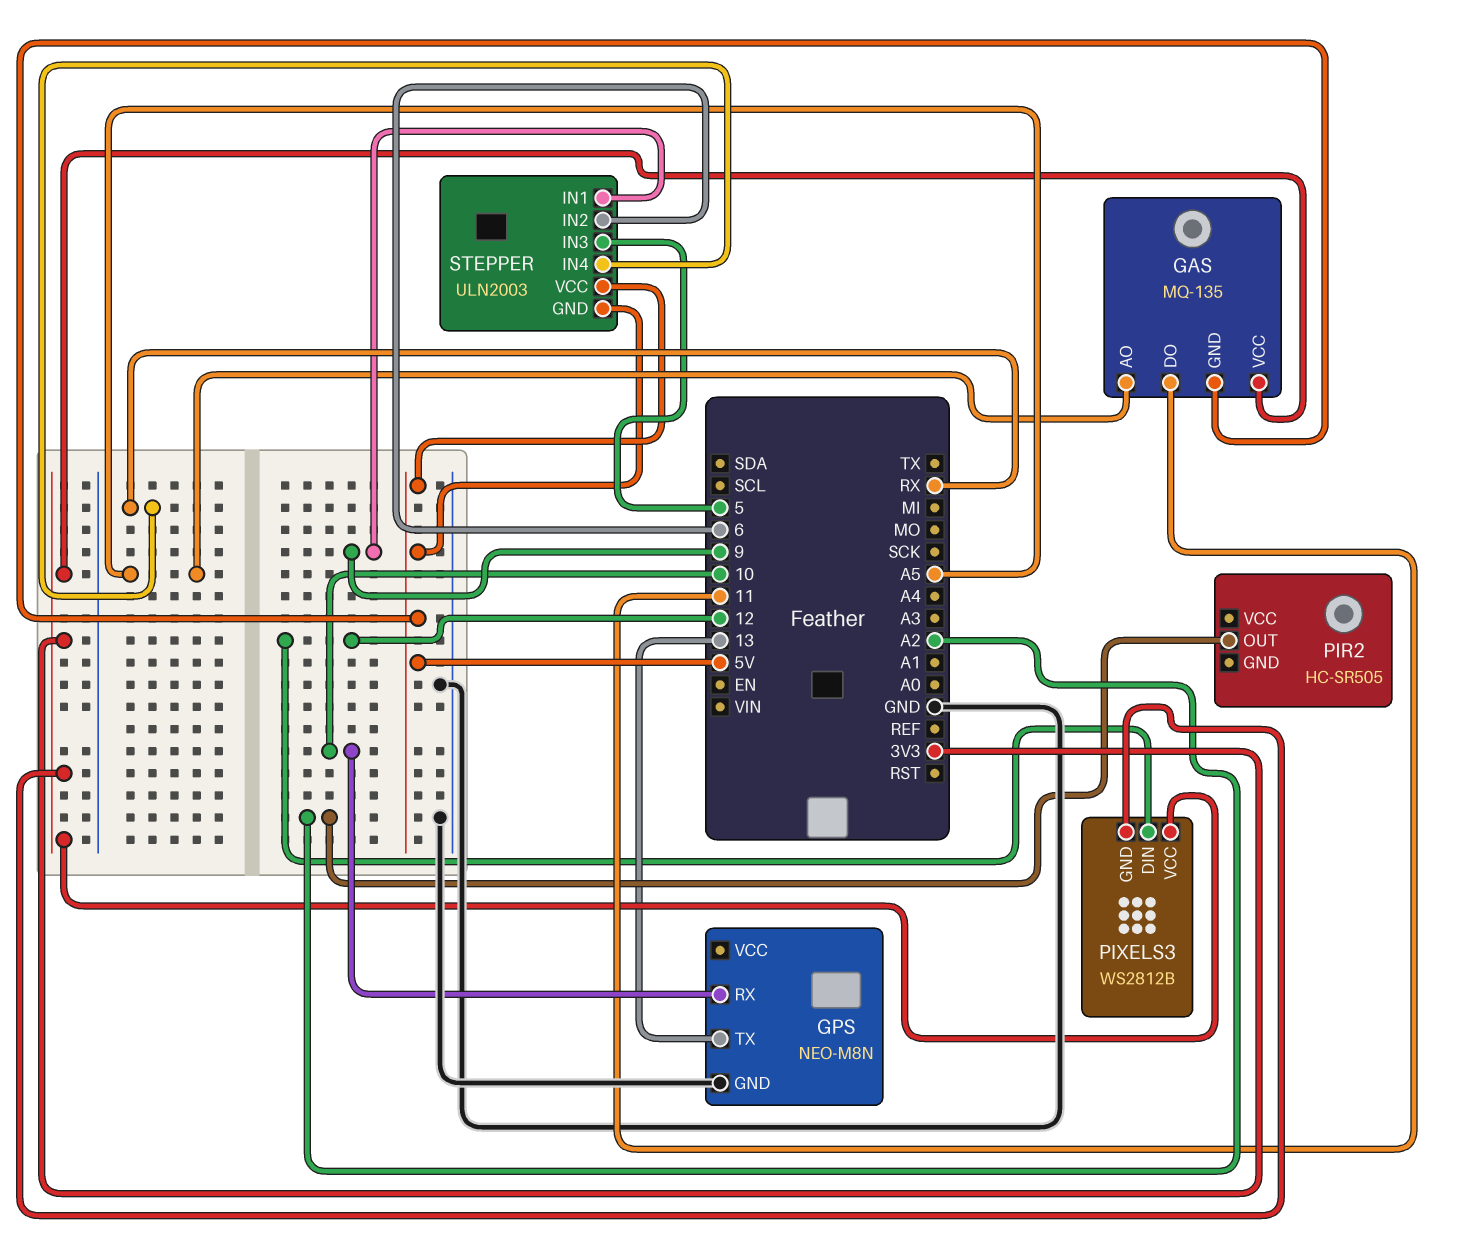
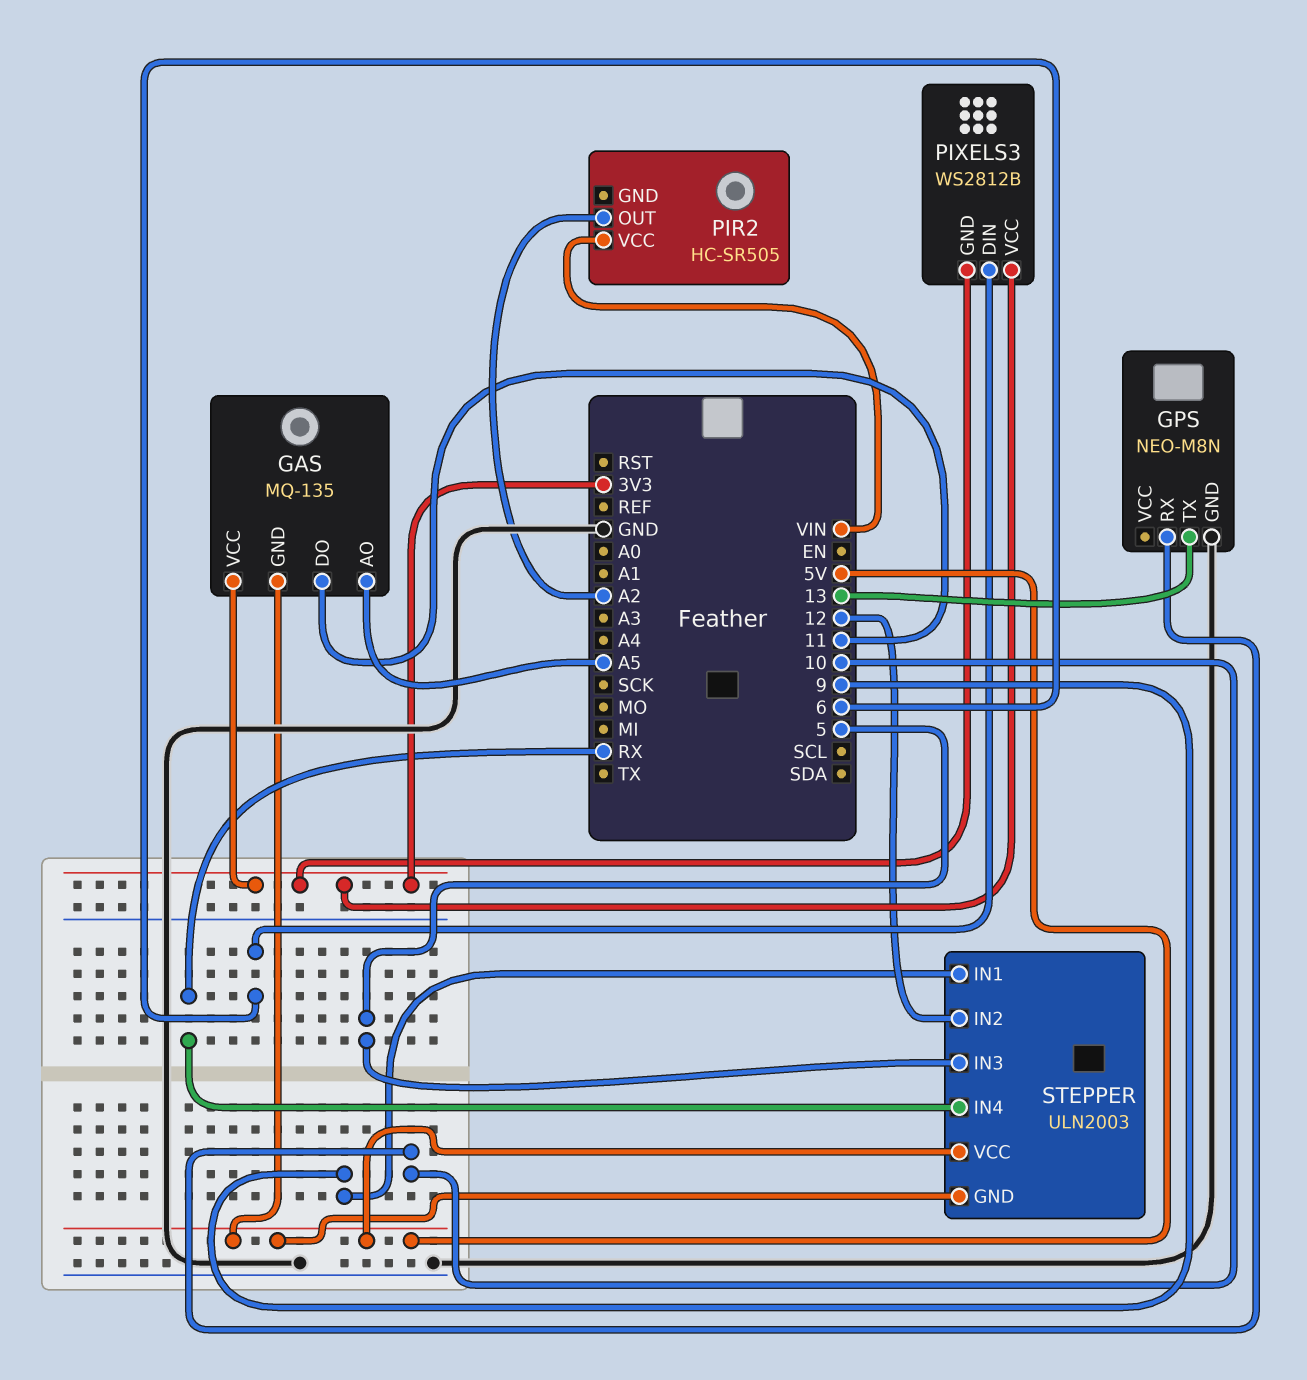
PIR2 pin VCC: none -> VIN
PIXELS3 pin DIN: 12 -> 6
STEPPER pin IN2: 6 -> 12

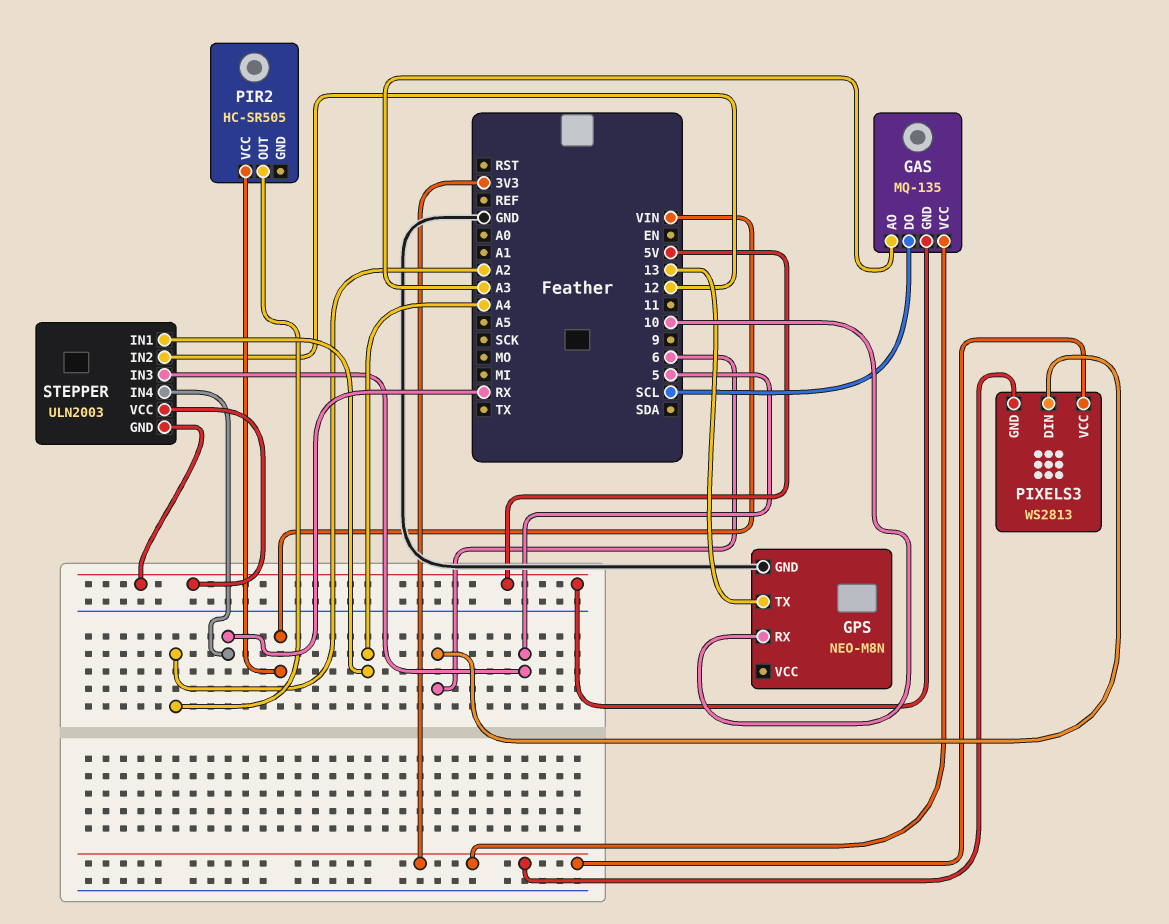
GAS pin AO: A5 -> A3
GAS pin DO: 11 -> SCL
PIXELS3: WS2812B -> WS2813
STEPPER pin IN1: 9 -> A4

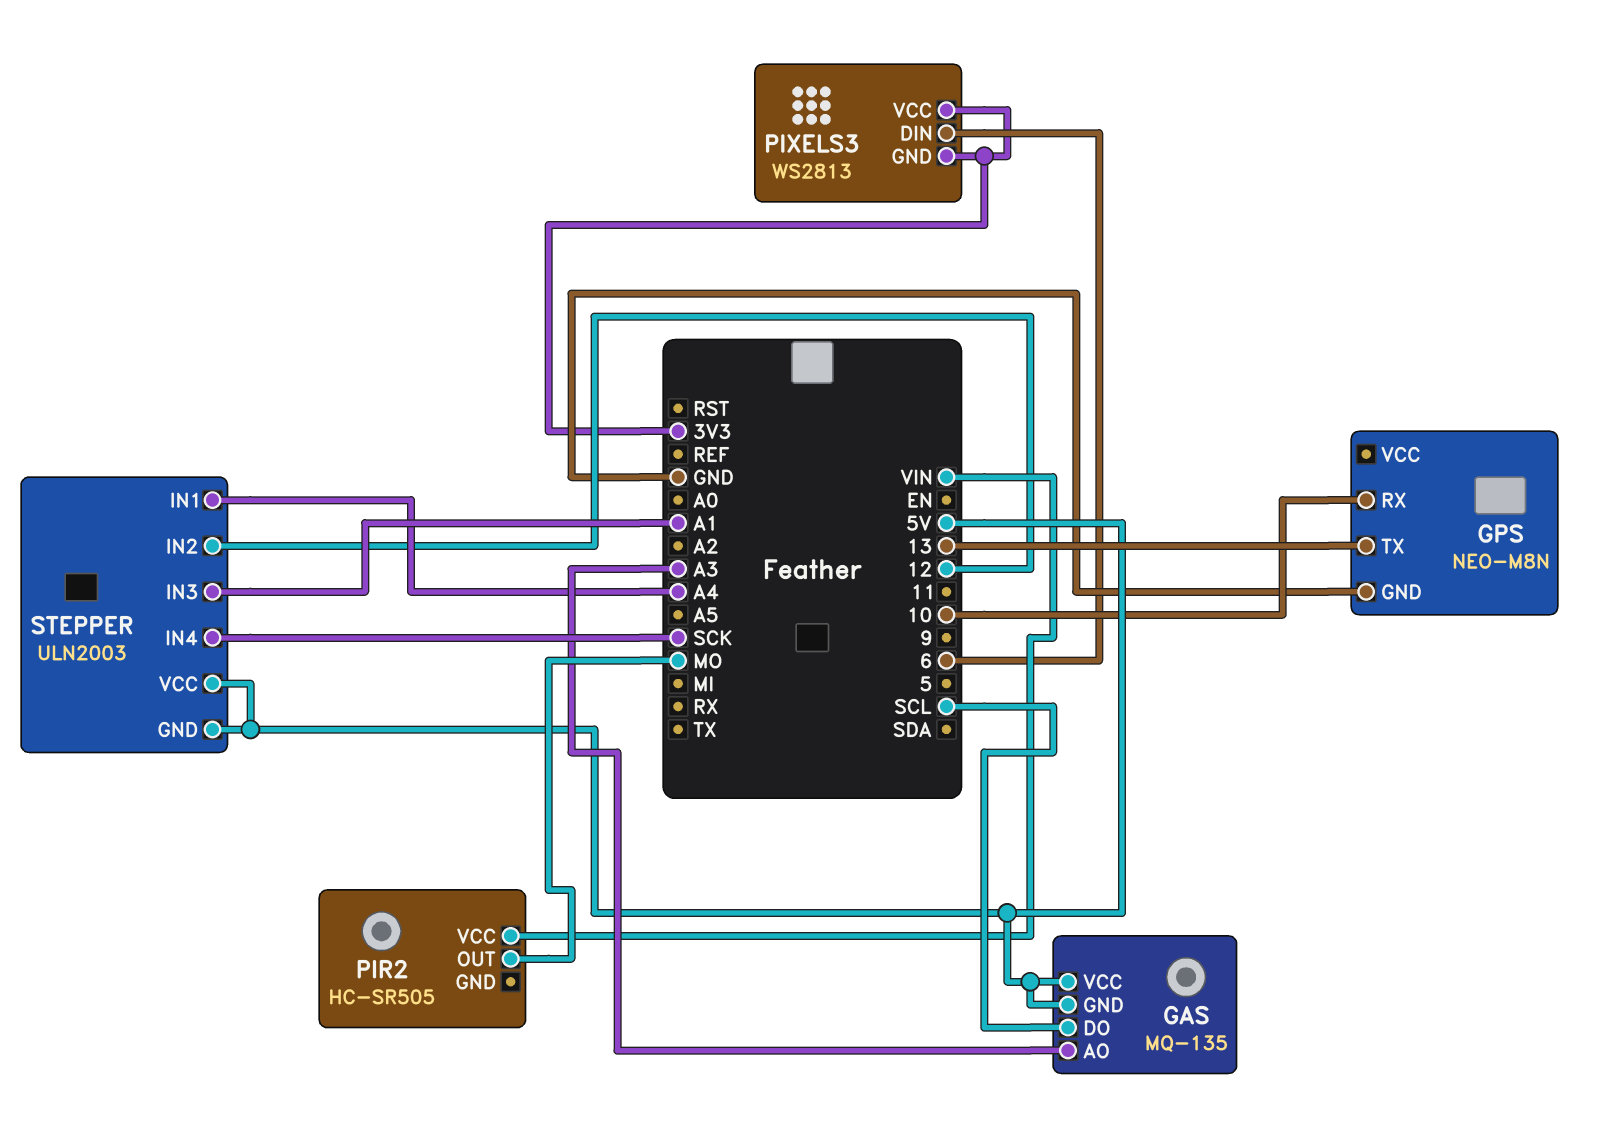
GAS pin VCC: 3V3 -> 5V
PIR2 pin OUT: A2 -> MO
STEPPER pin IN3: 5 -> A1
STEPPER pin IN4: RX -> SCK

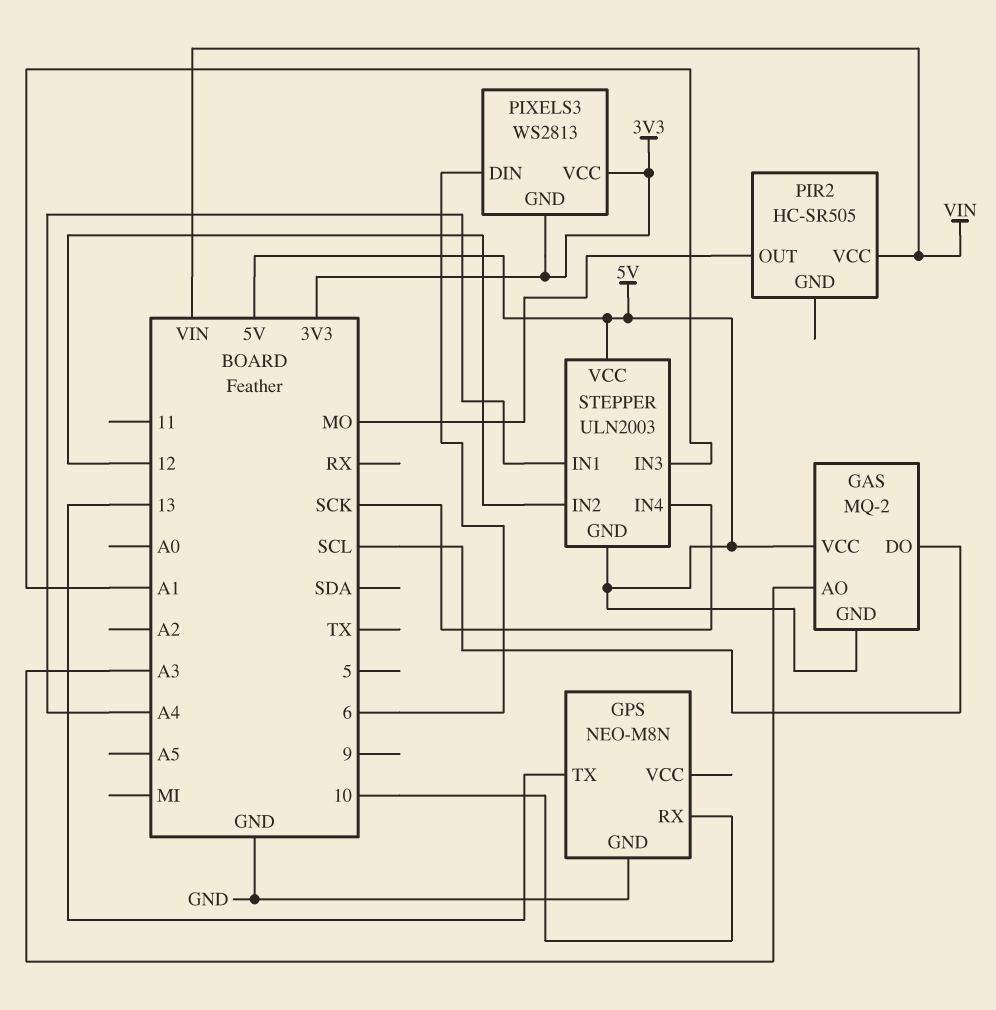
GAS: MQ-135 -> MQ-2

